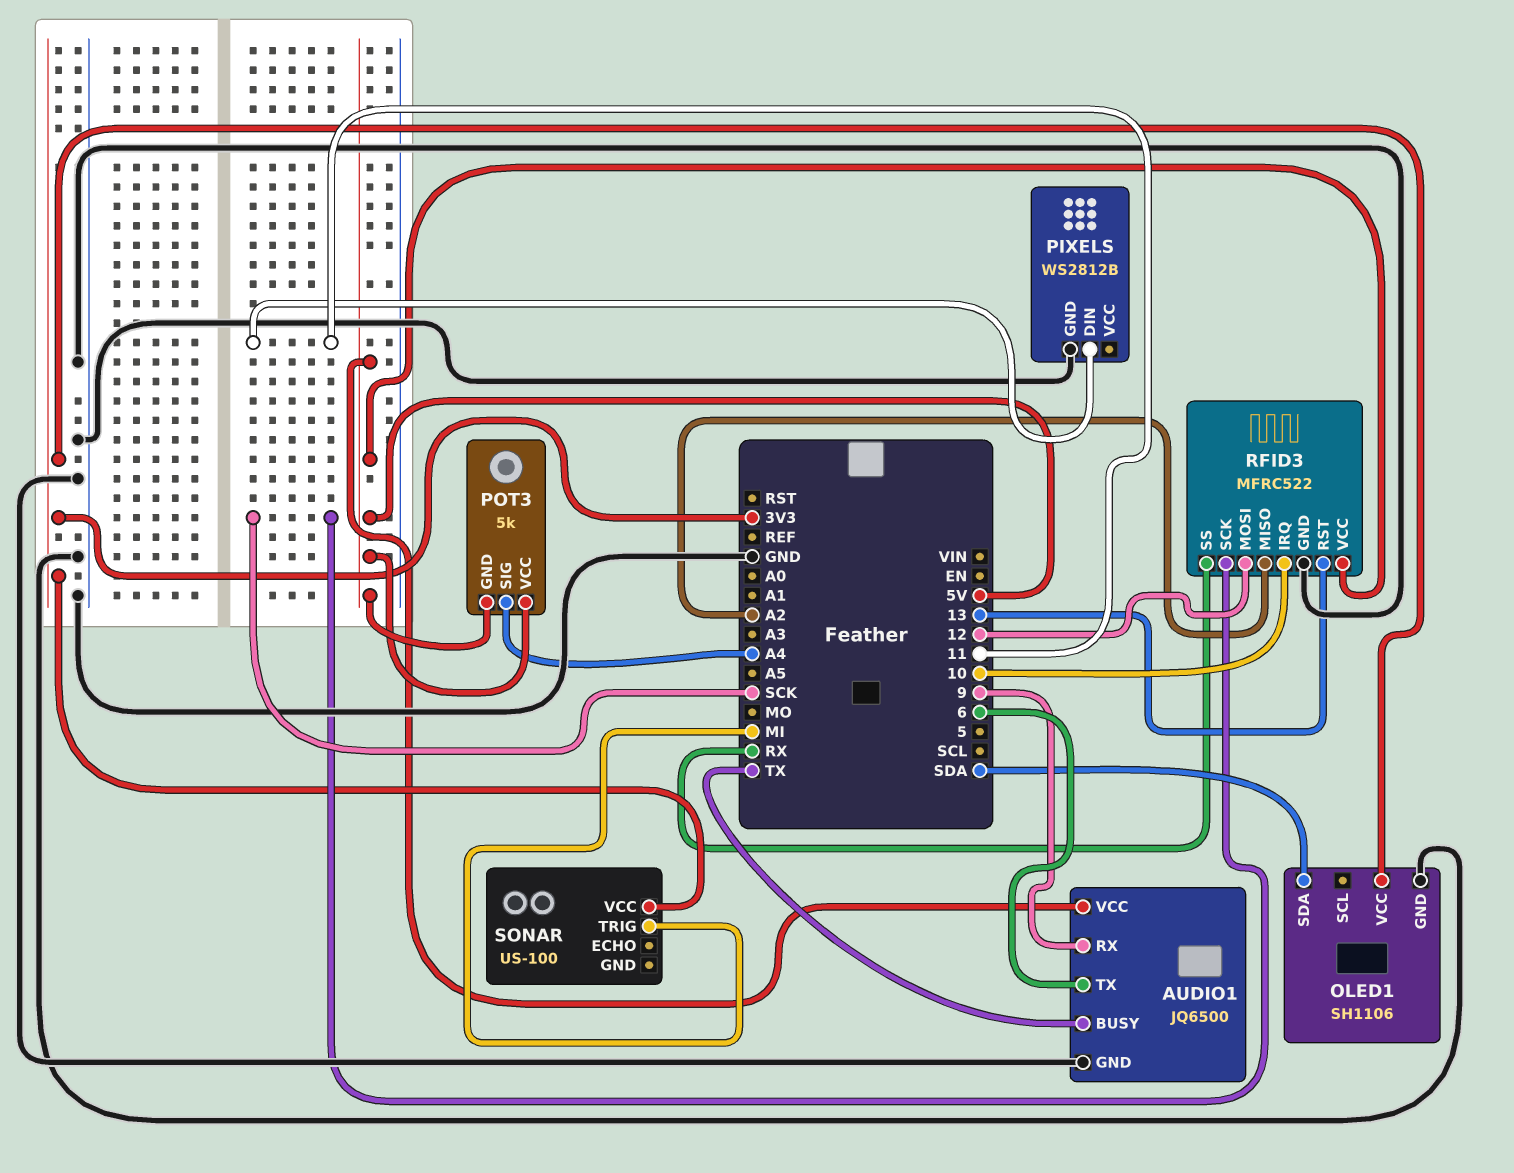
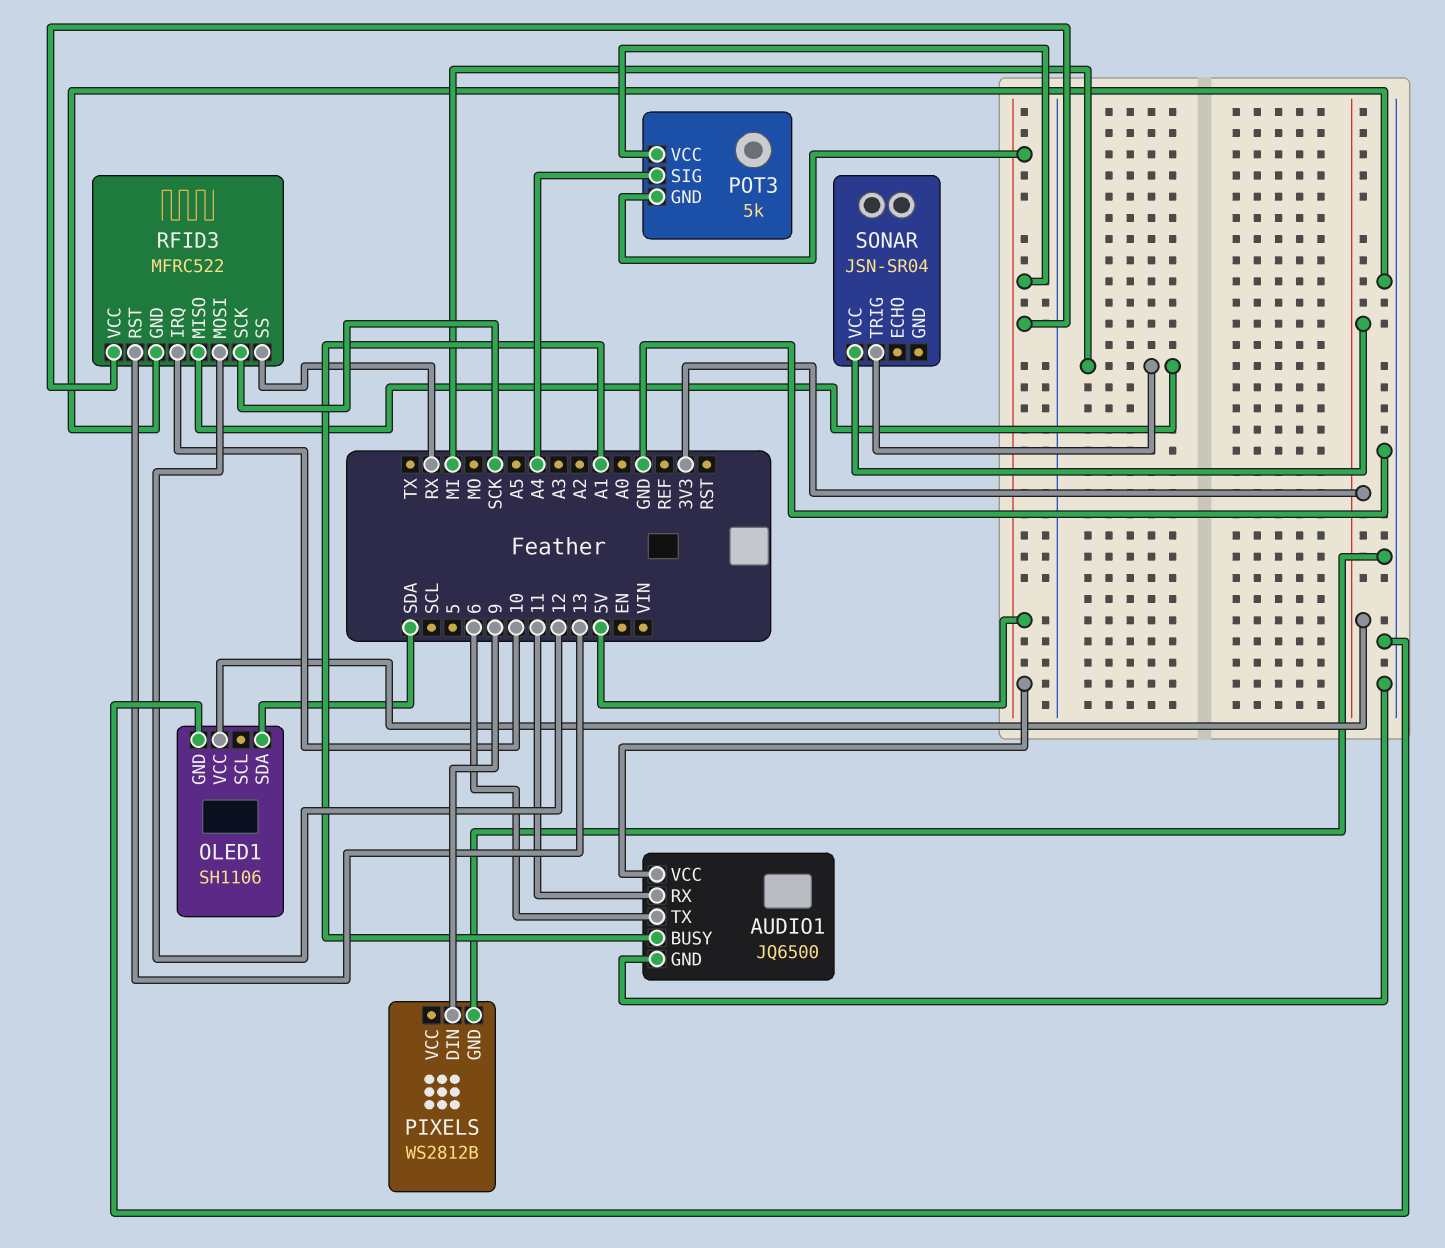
AUDIO1 pin BUSY: TX -> A1
AUDIO1 pin RX: 9 -> 11
PIXELS pin DIN: 11 -> 9
RFID3 pin MISO: A2 -> MI
SONAR: US-100 -> JSN-SR04

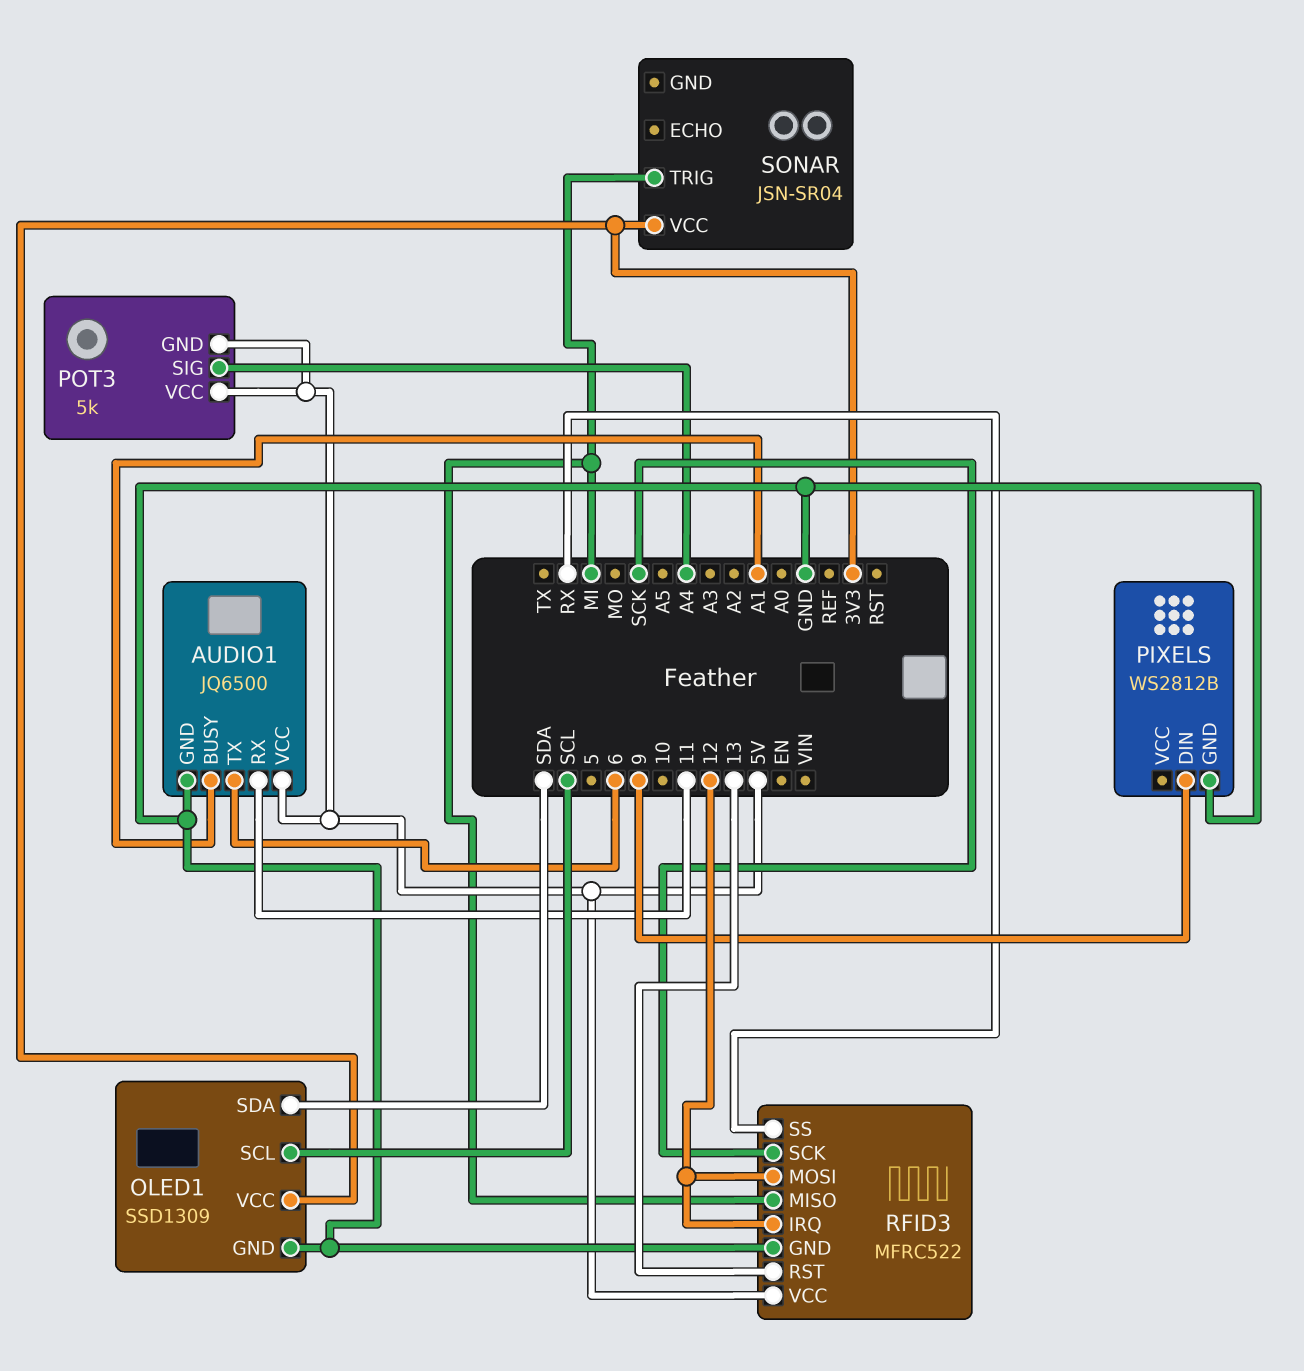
OLED1: SH1106 -> SSD1309
OLED1 pin SCL: none -> SCL
RFID3 pin IRQ: 10 -> 12

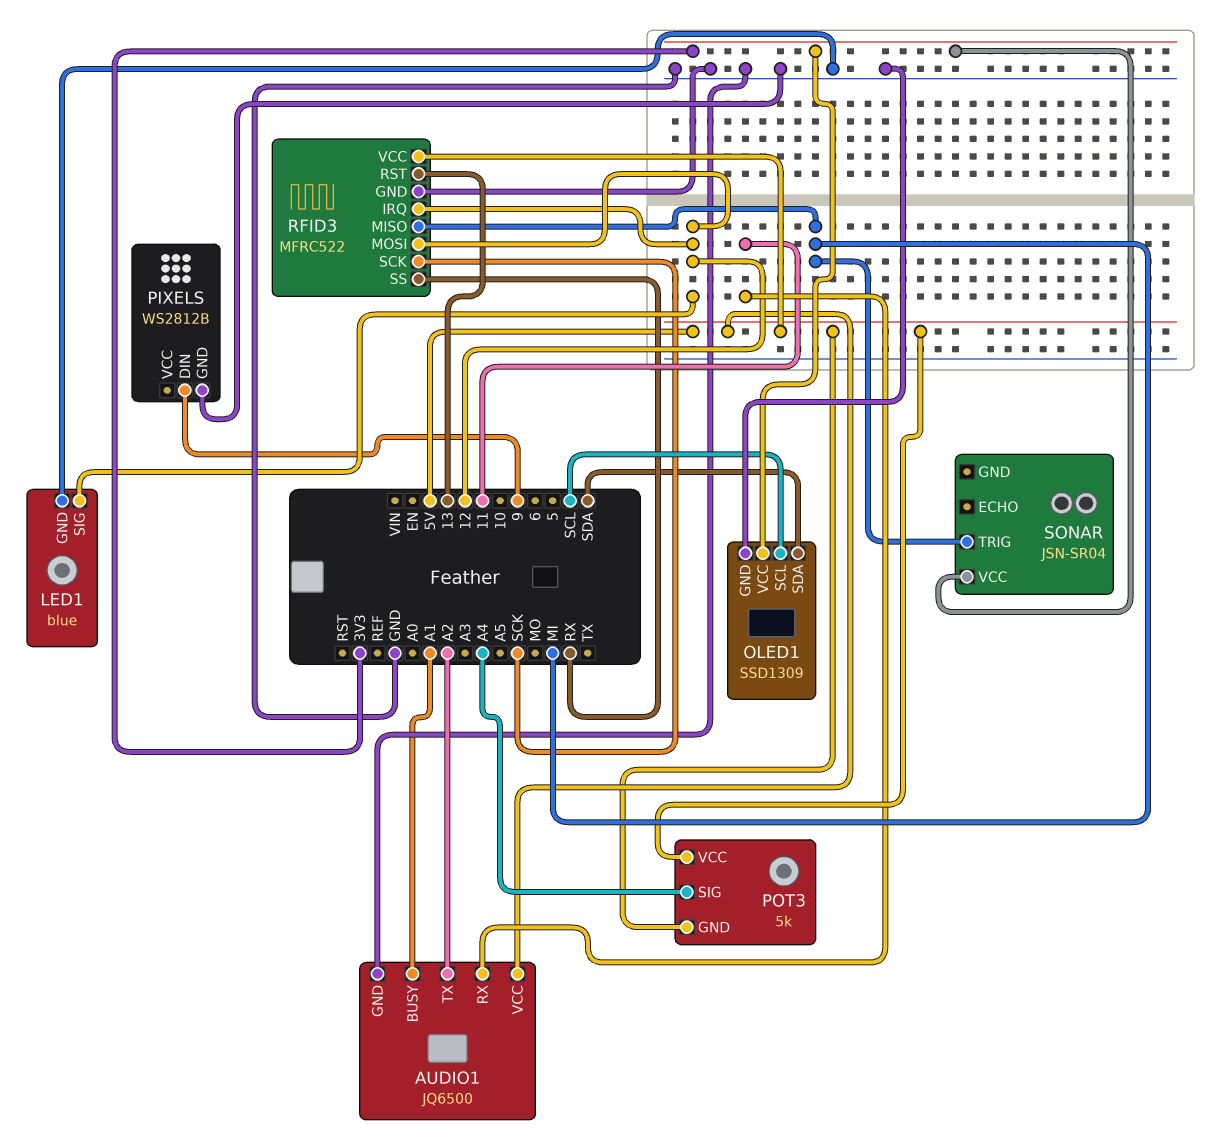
AUDIO1 pin TX: 6 -> A2
LED1: none -> blue
LED1 pin GND: none -> GND
LED1 pin SIG: none -> 12

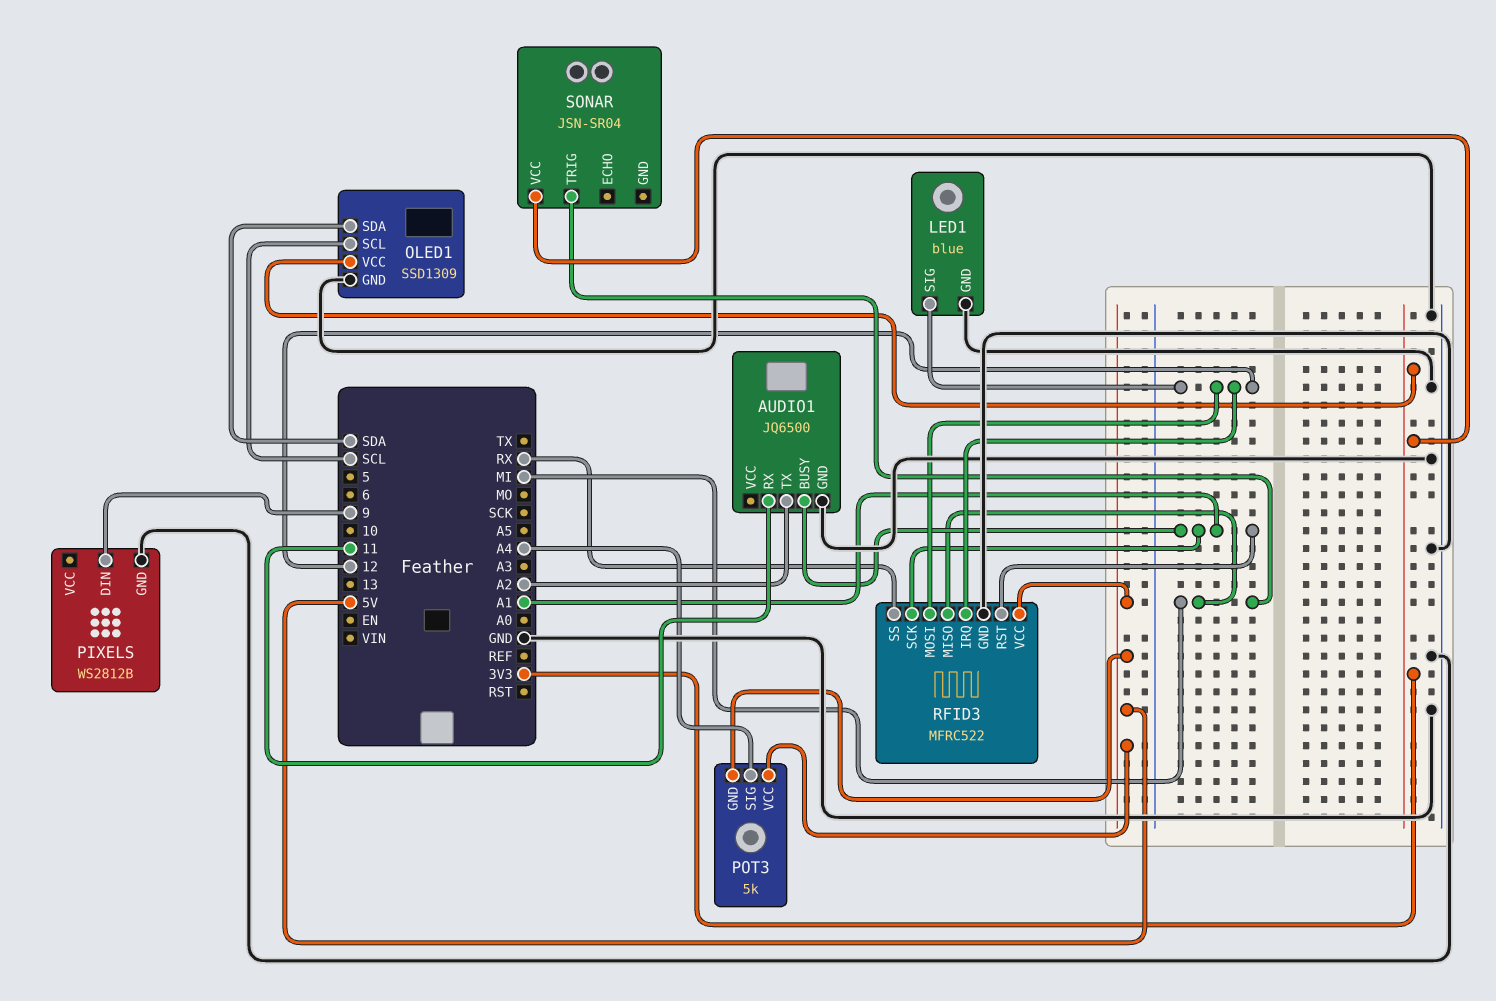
AUDIO1 pin VCC: 5V -> none
RFID3 pin RST: 13 -> A1
RFID3 pin SCK: SCK -> A1

